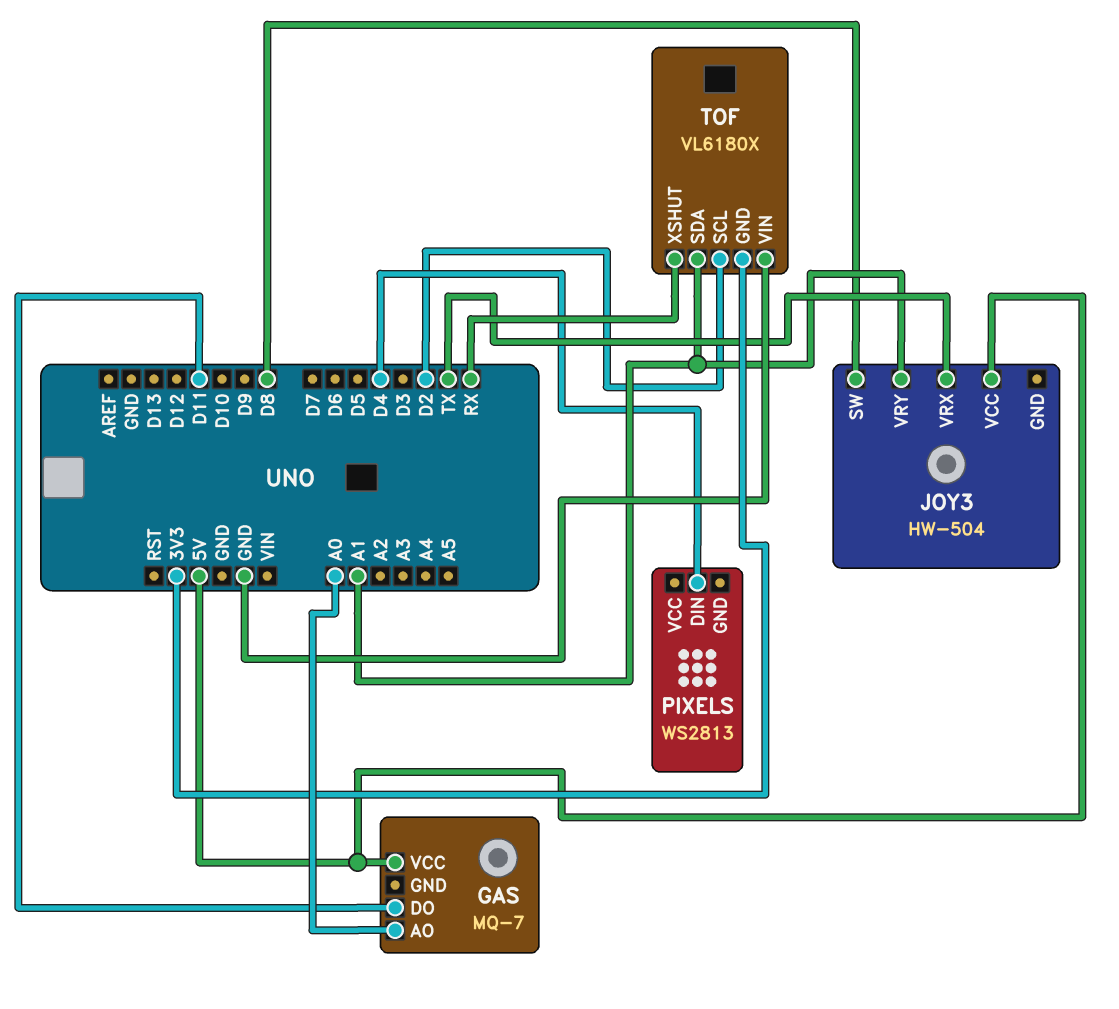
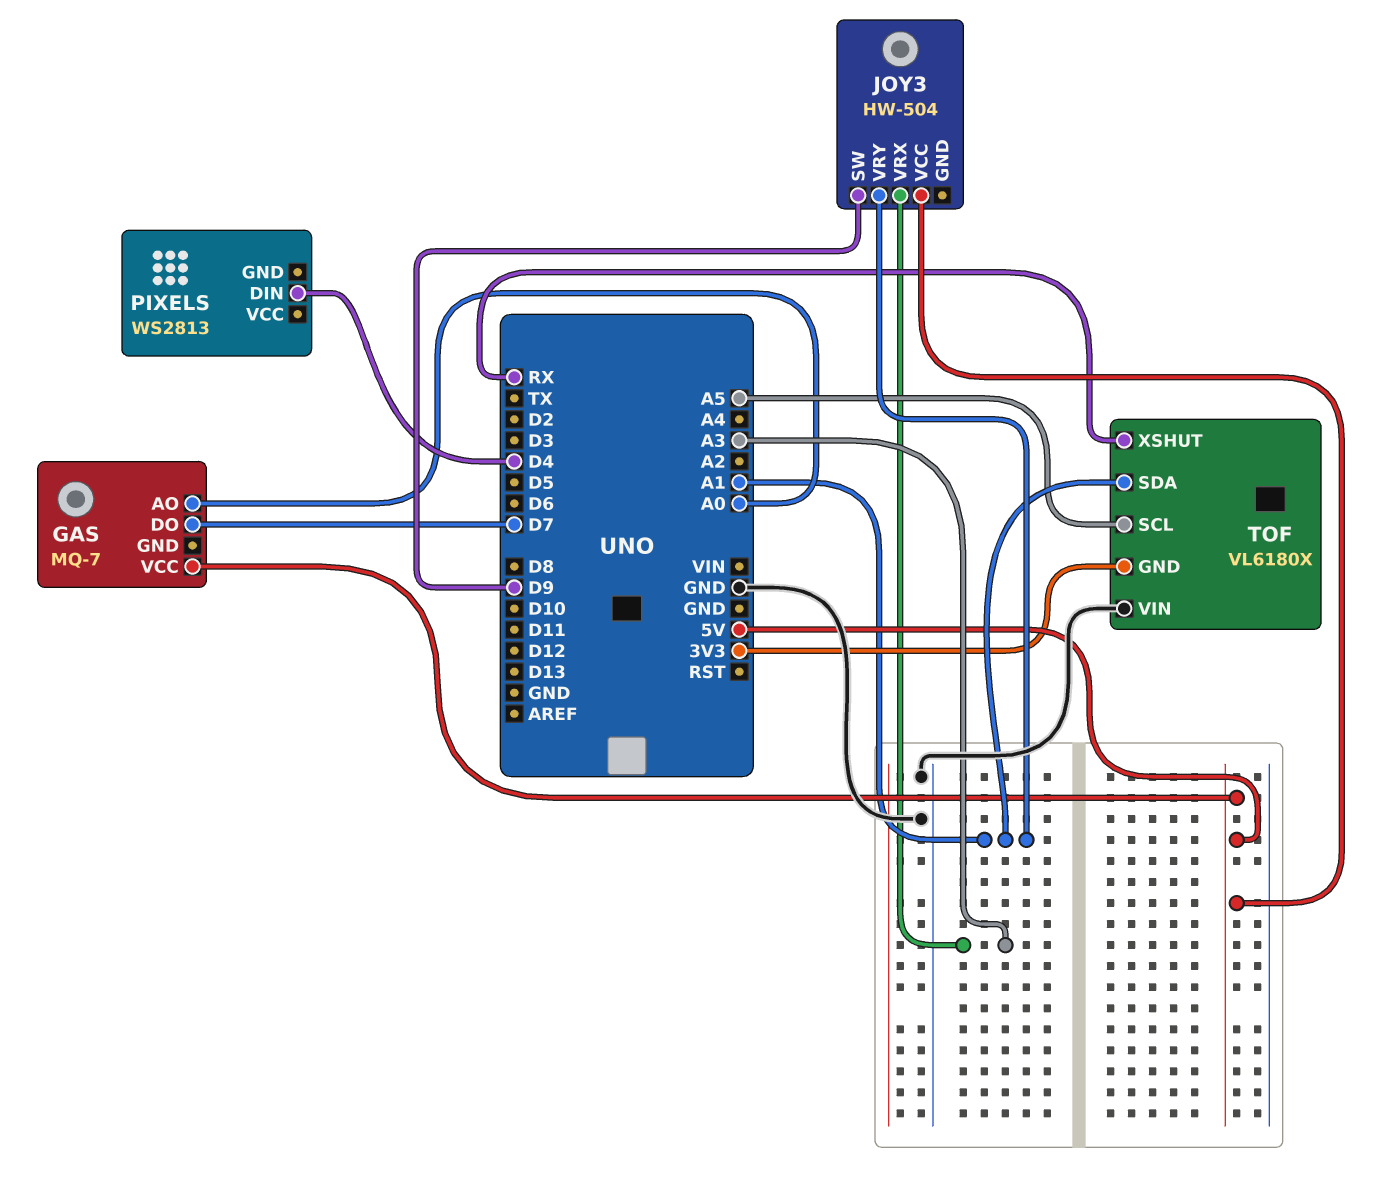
GAS pin DO: D11 -> D7
JOY3 pin SW: D8 -> D9
JOY3 pin VRX: TX -> A3
TOF pin SCL: D2 -> A5

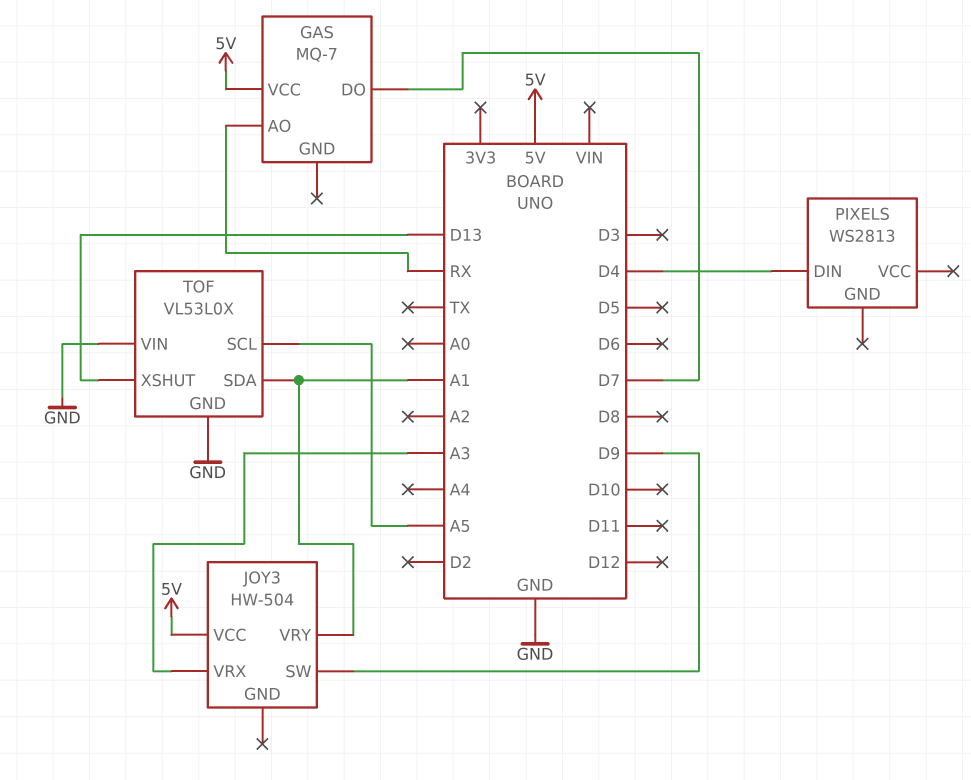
GAS pin AO: A0 -> RX
TOF: VL6180X -> VL53L0X
TOF pin GND: 3V3 -> GND
TOF pin XSHUT: RX -> D13

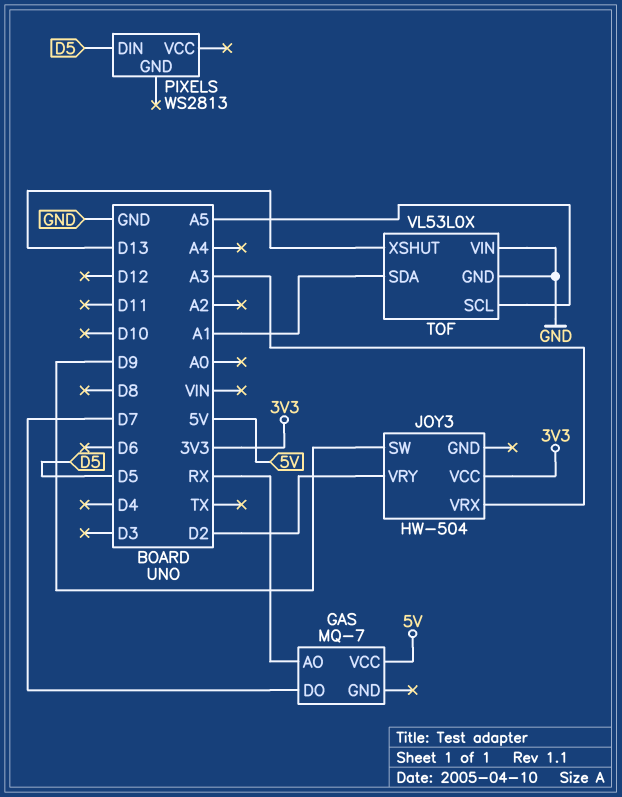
JOY3 pin VCC: 5V -> 3V3
JOY3 pin VRY: A1 -> D2
PIXELS pin DIN: D4 -> D5

